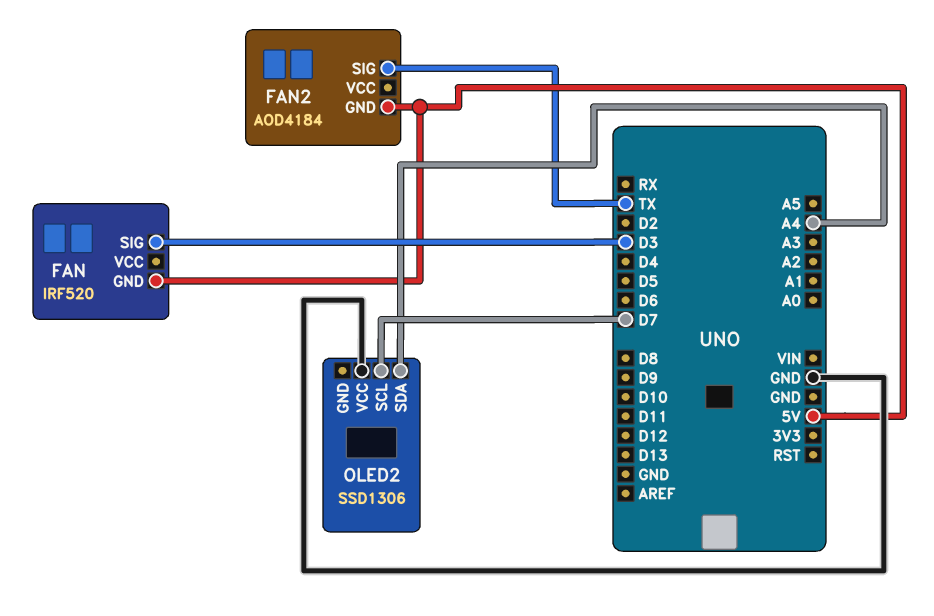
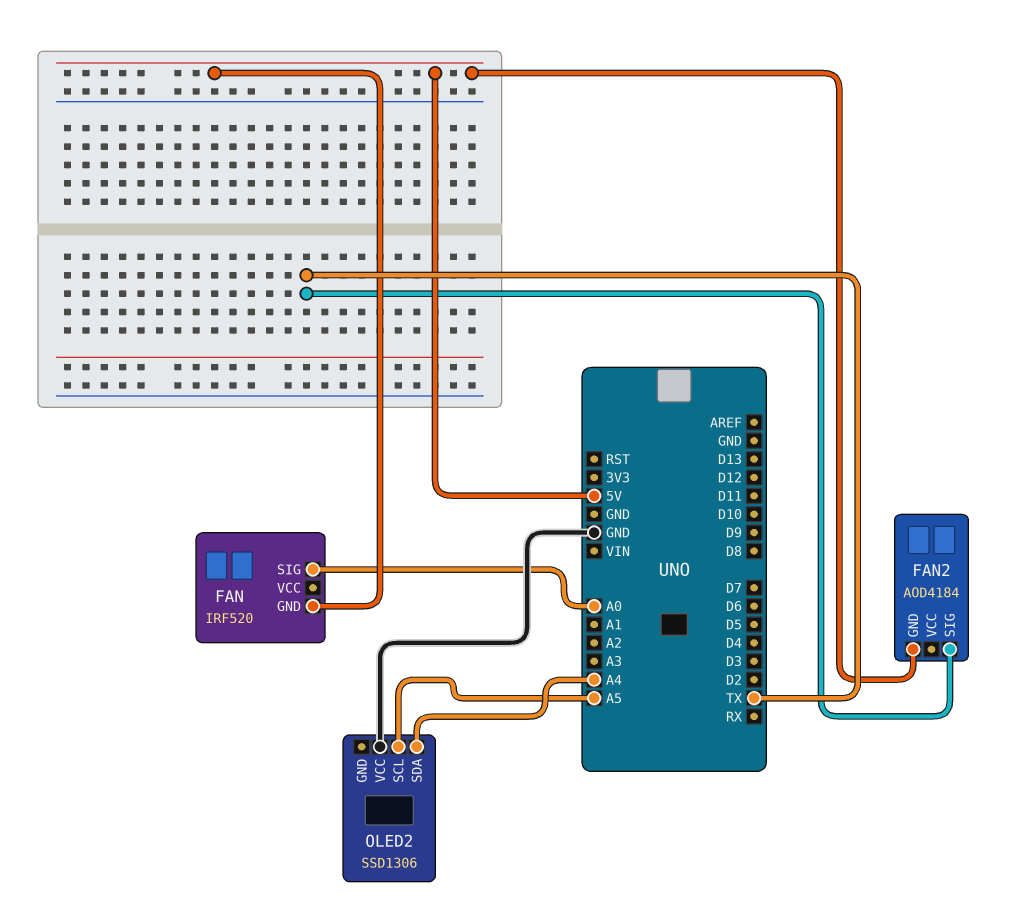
FAN pin SIG: D3 -> A0
OLED2 pin SCL: D7 -> A5

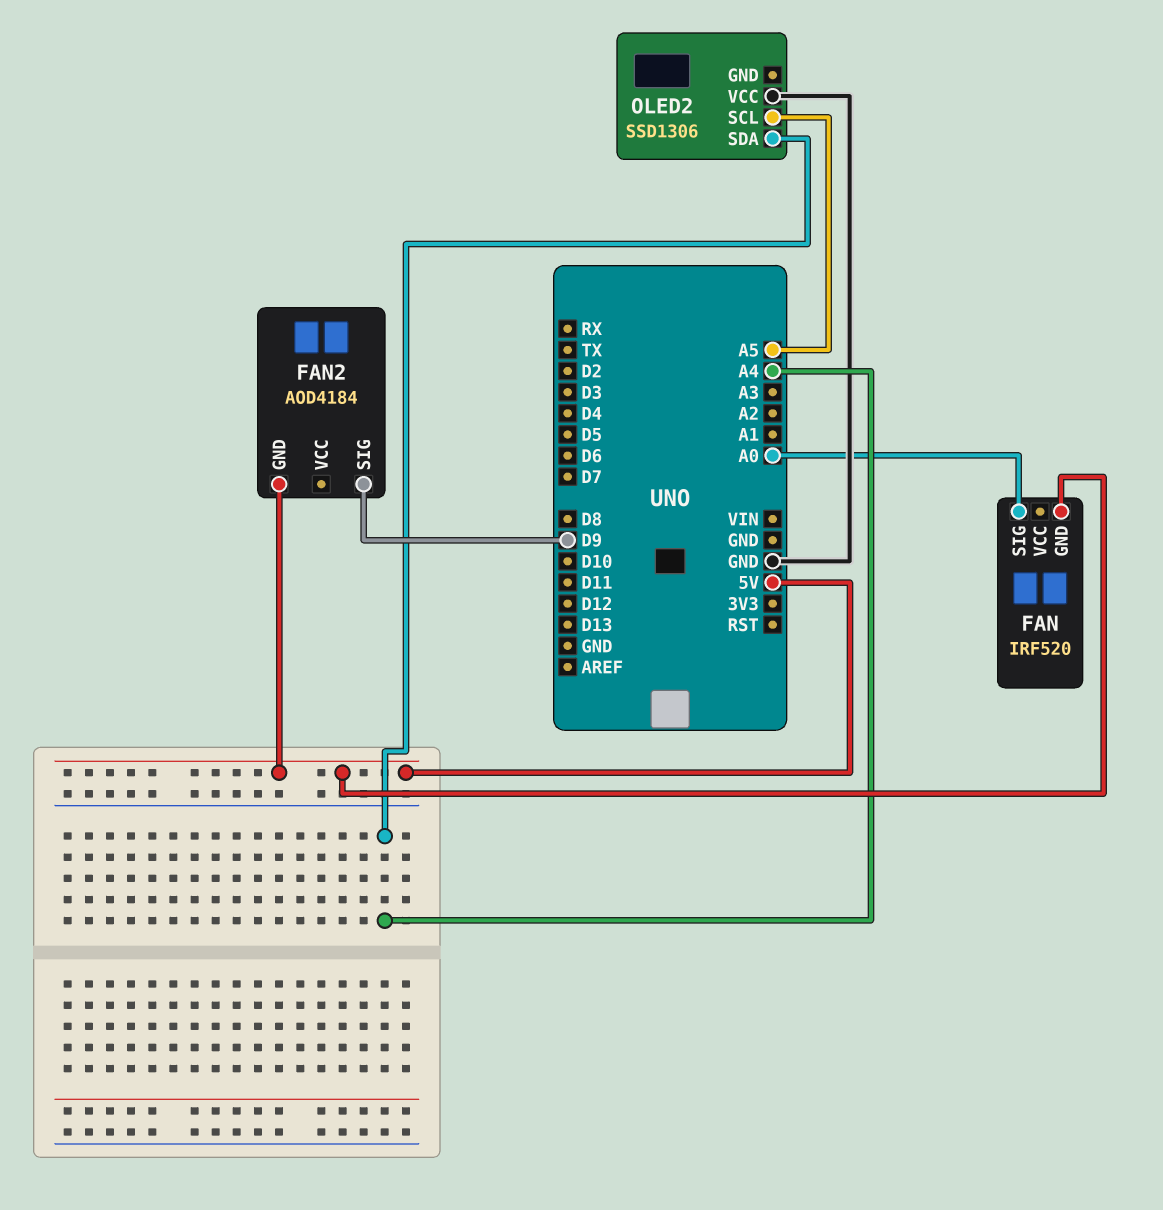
FAN2 pin SIG: TX -> D9

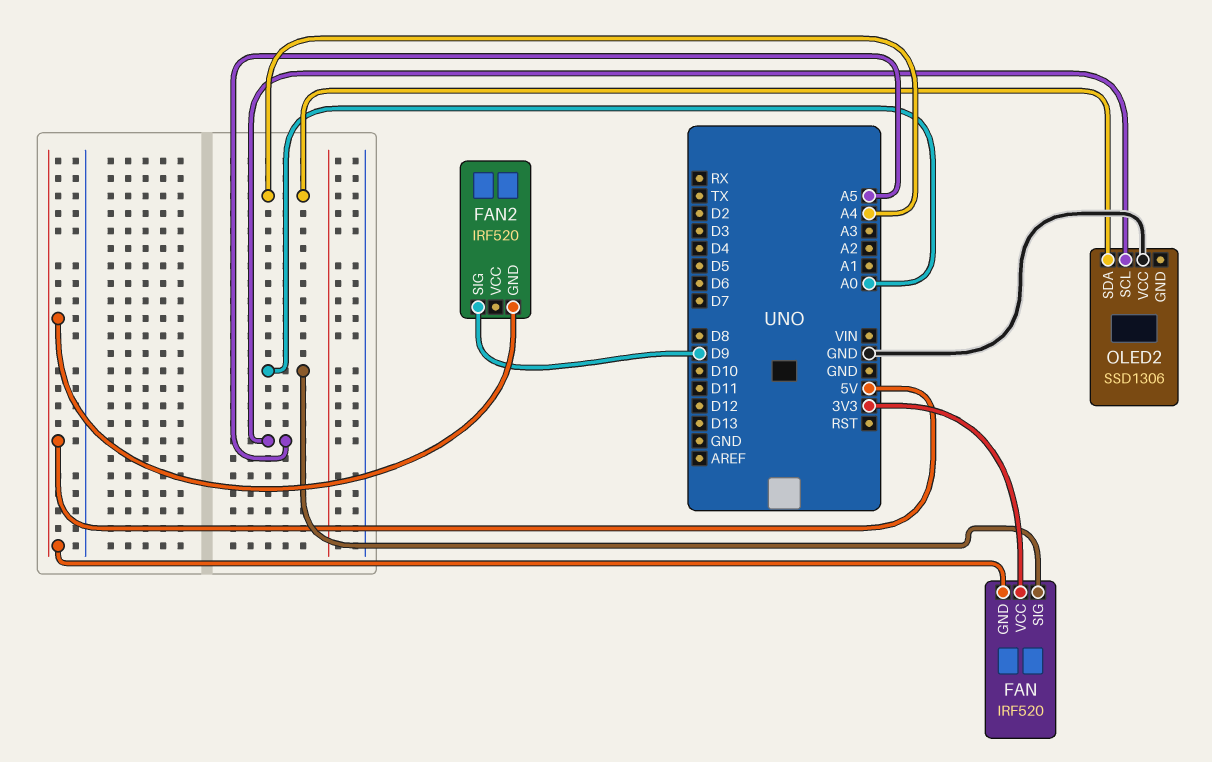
FAN pin VCC: none -> 3V3
FAN2: AOD4184 -> IRF520

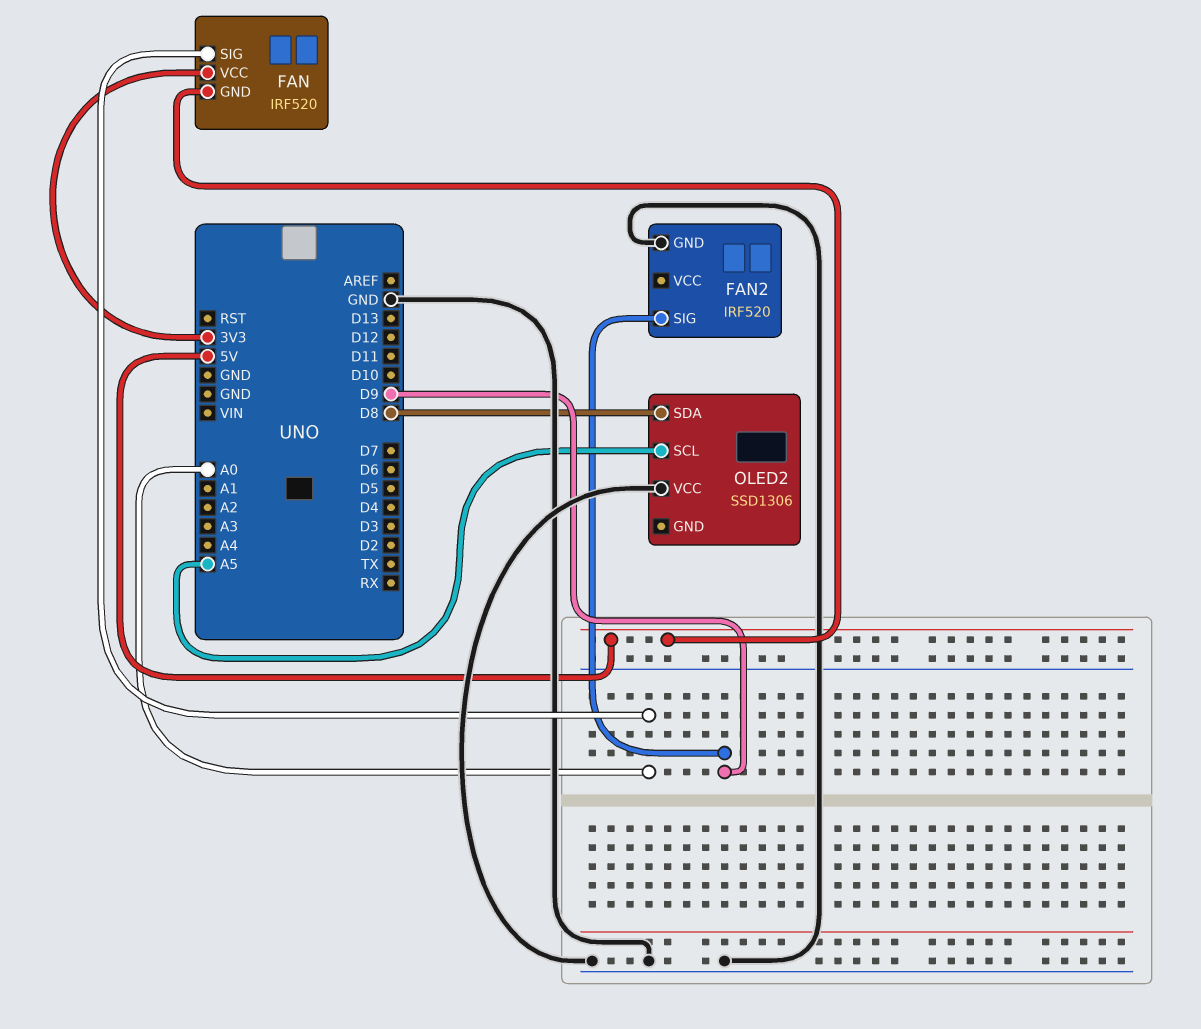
FAN2 pin GND: 5V -> GND
OLED2 pin SDA: A4 -> D8

